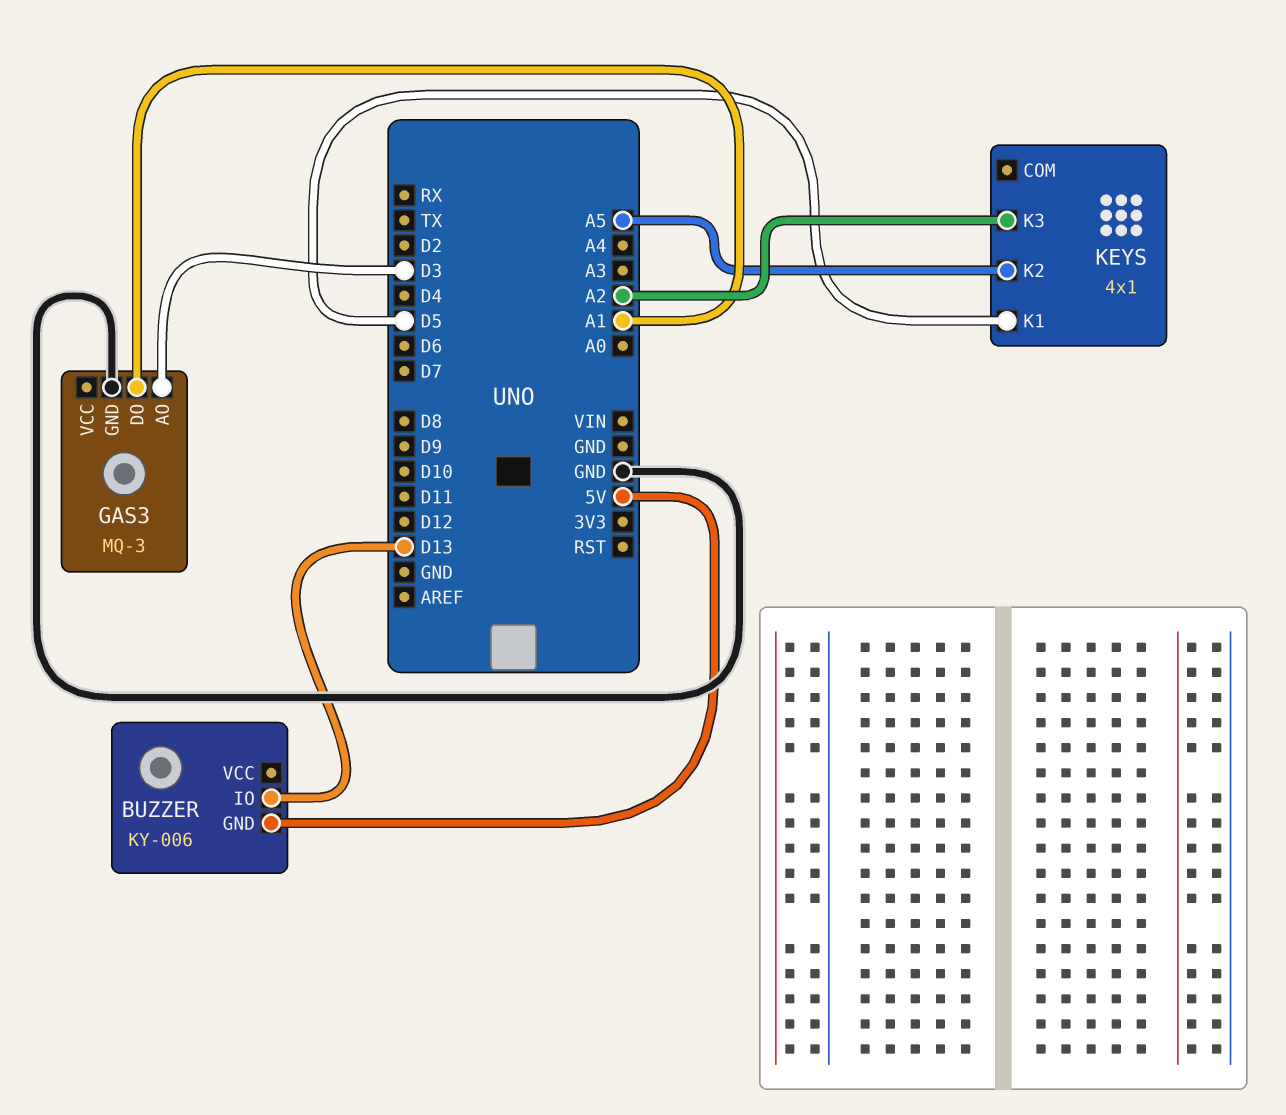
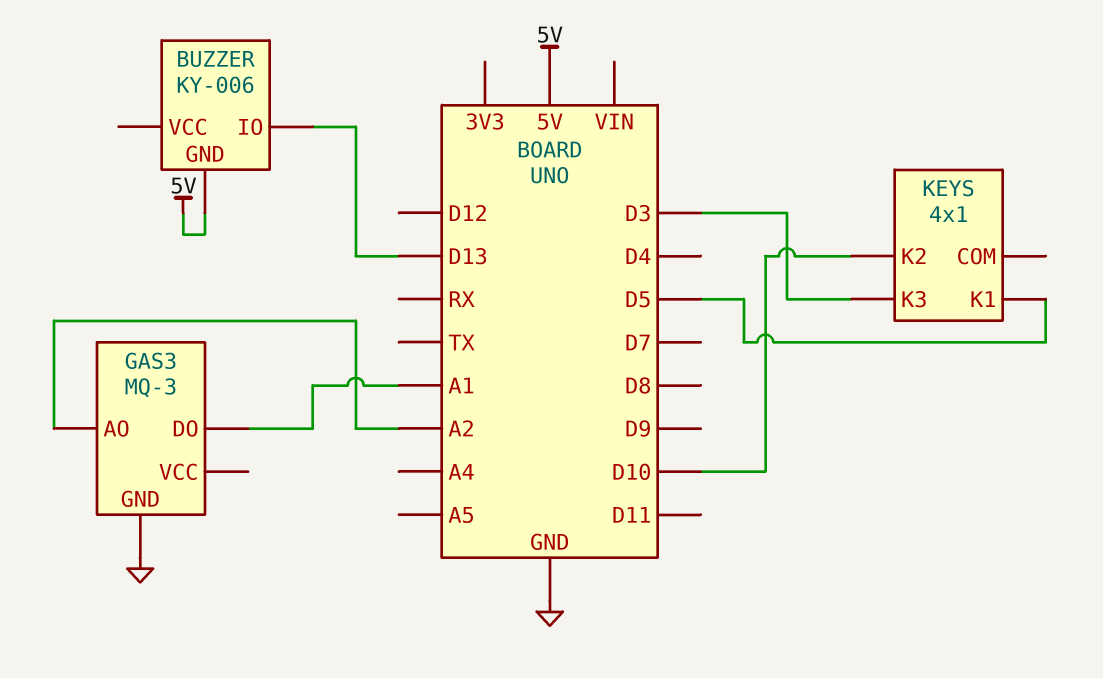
GAS3 pin AO: D3 -> A2
KEYS pin K2: A5 -> D10
KEYS pin K3: A2 -> D3

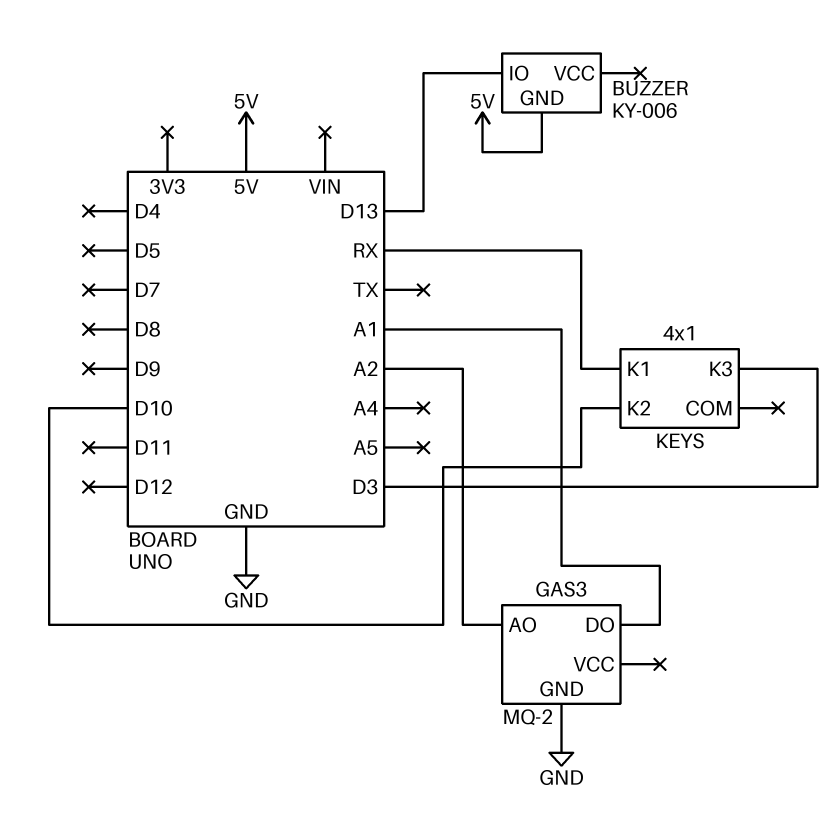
GAS3: MQ-3 -> MQ-2
KEYS pin K1: D5 -> RX

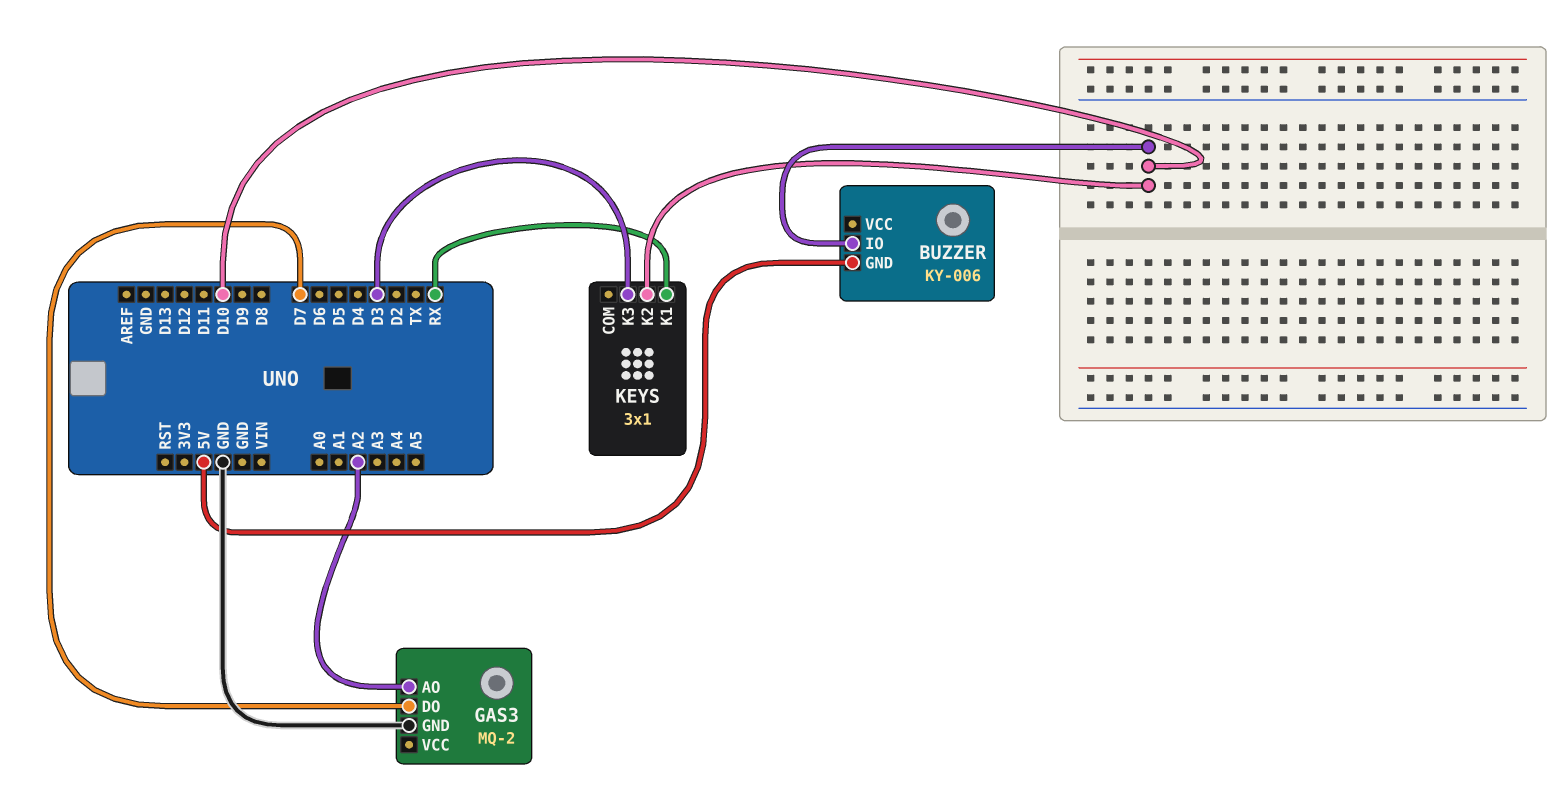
BUZZER pin IO: D13 -> D10
GAS3 pin DO: A1 -> D7
KEYS: 4x1 -> 3x1

